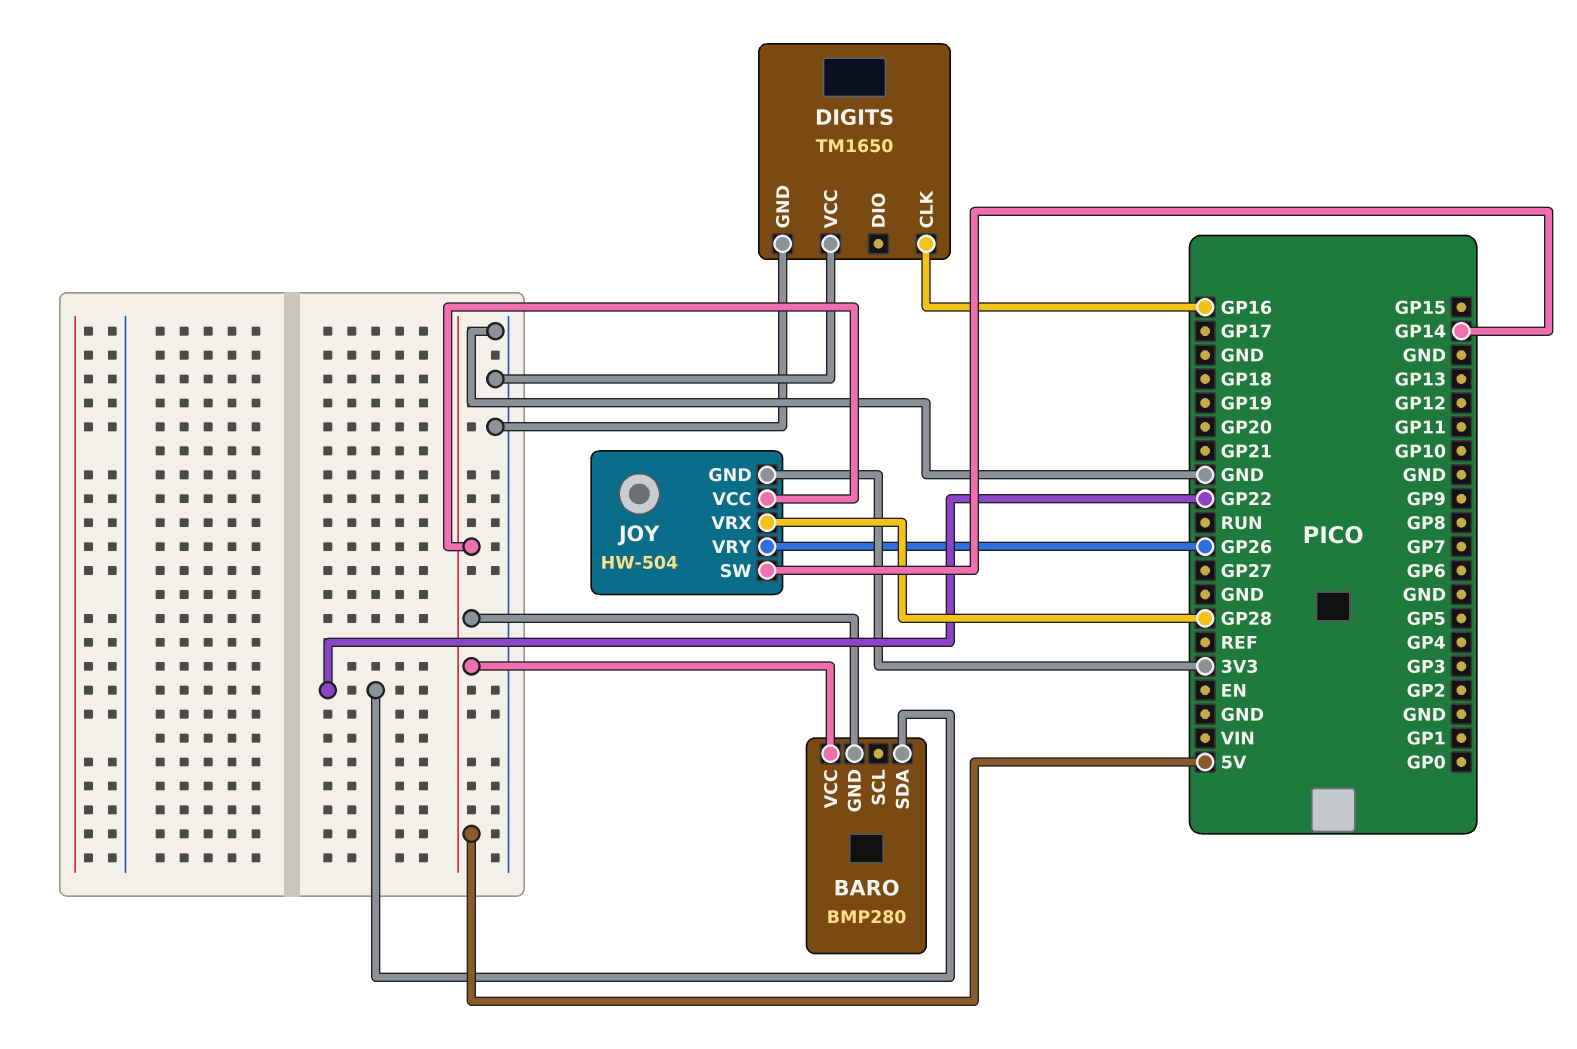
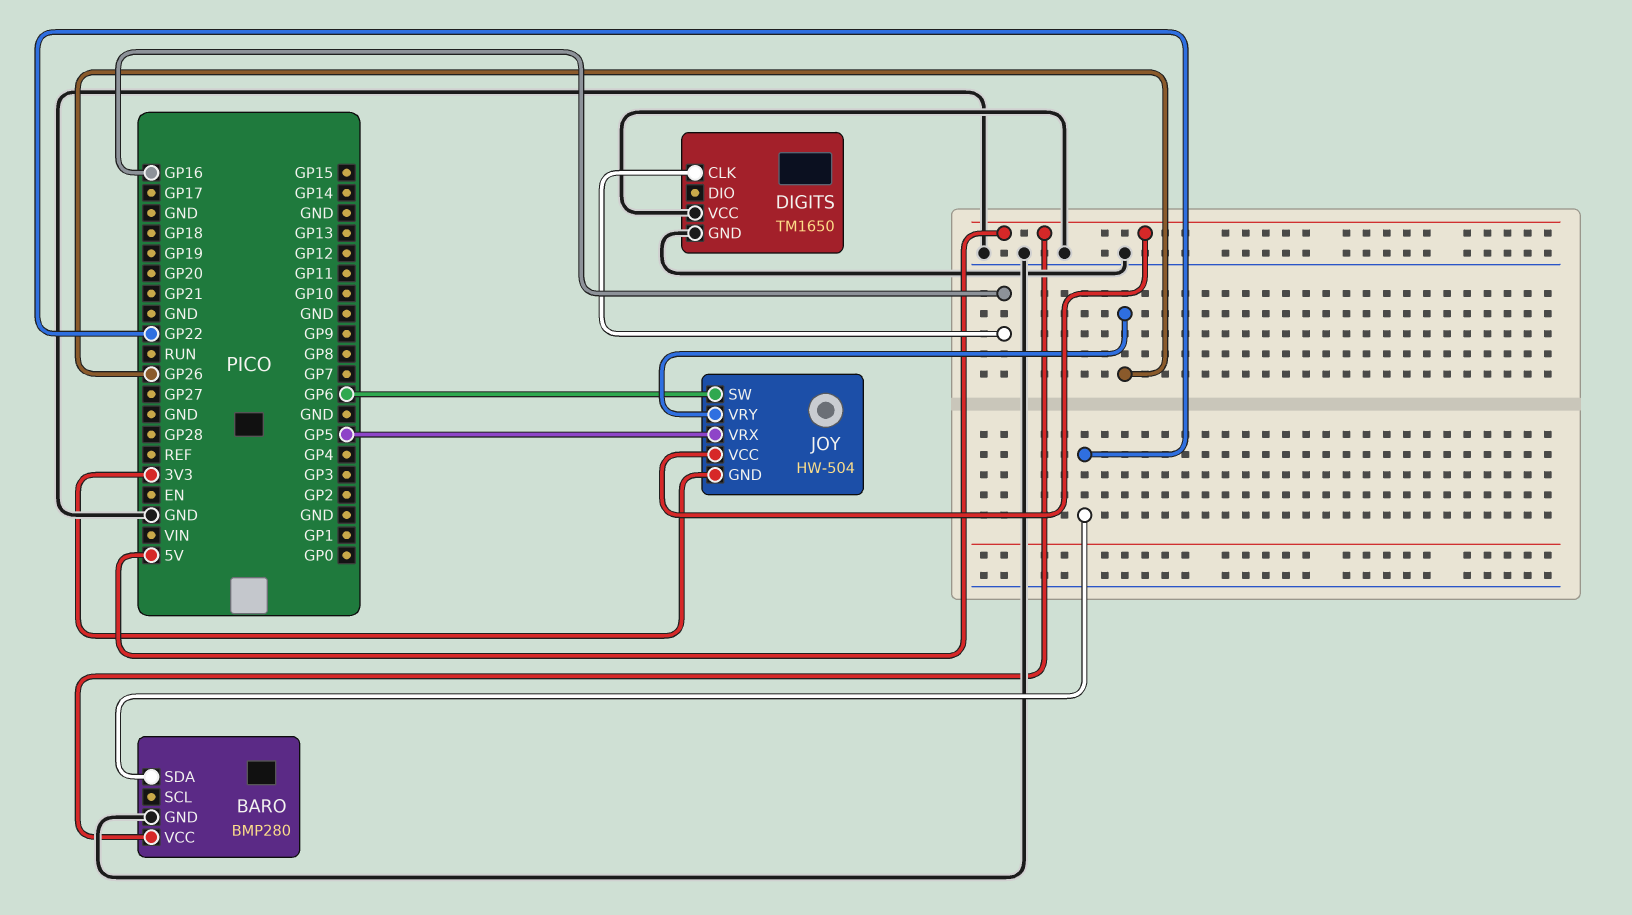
BARO pin GND: 5V -> GND
JOY pin SW: GP14 -> GP6
JOY pin VRX: GP28 -> GP5

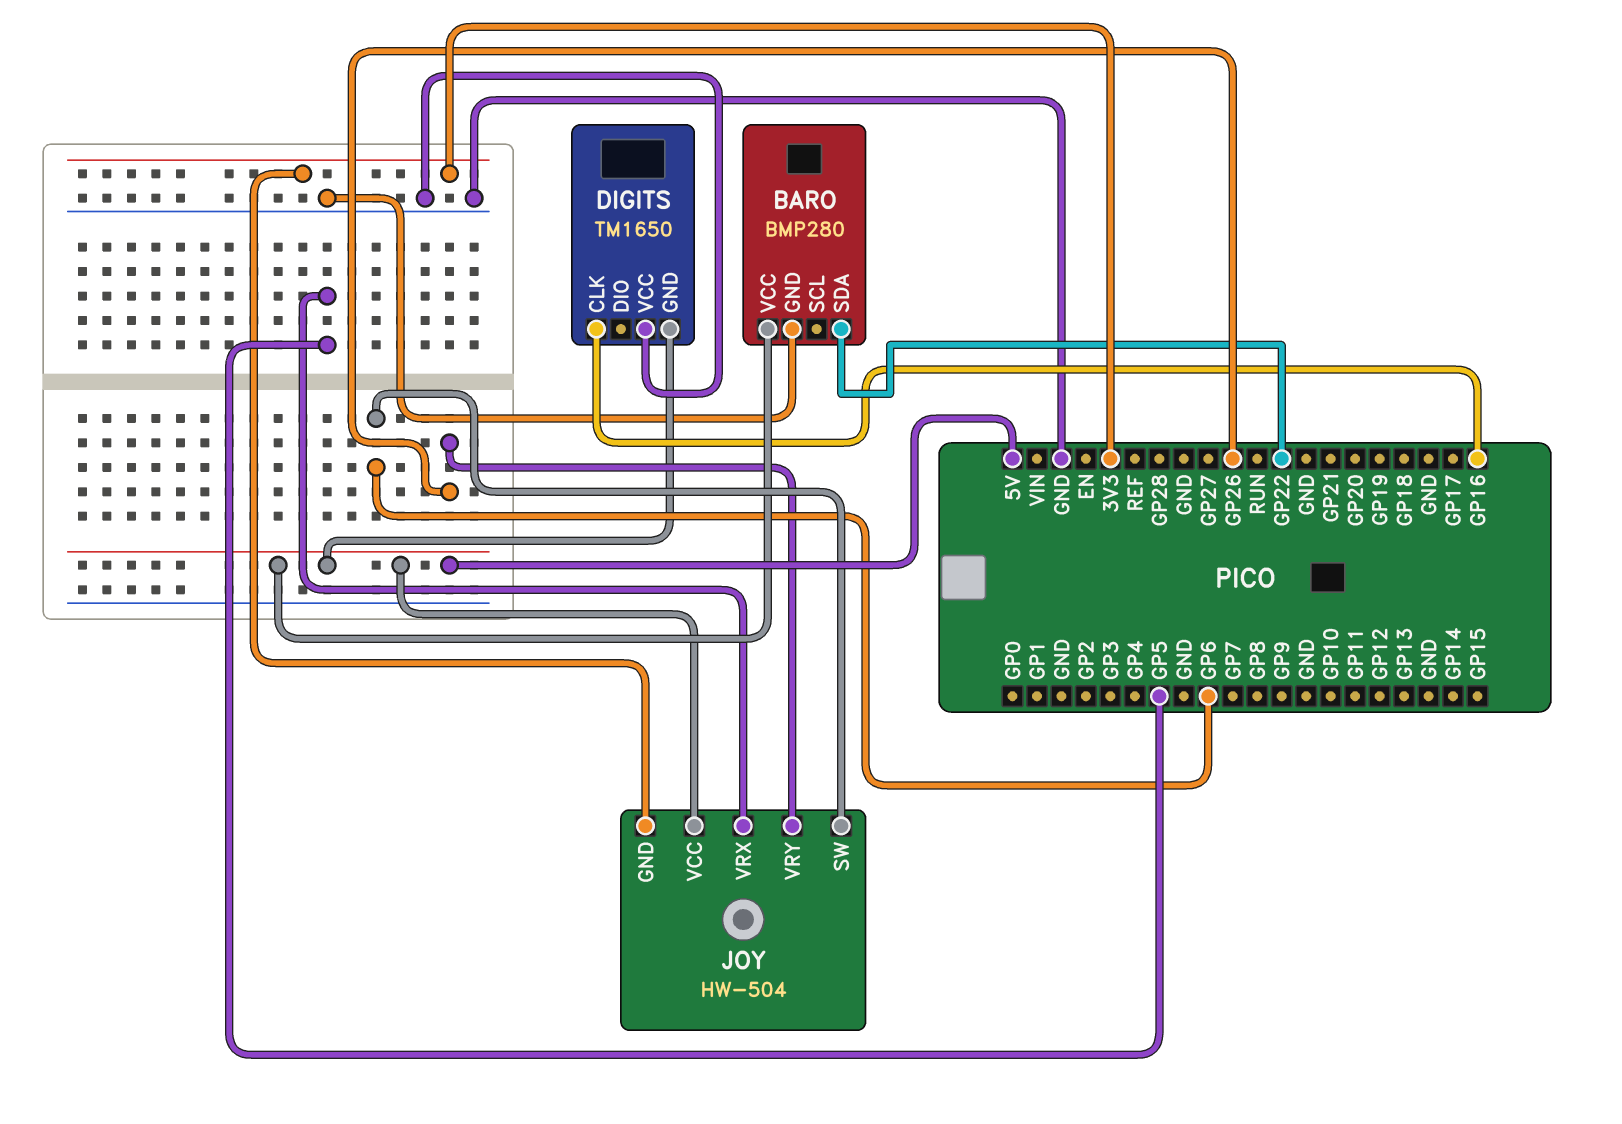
DIGITS pin GND: GND -> 5V

